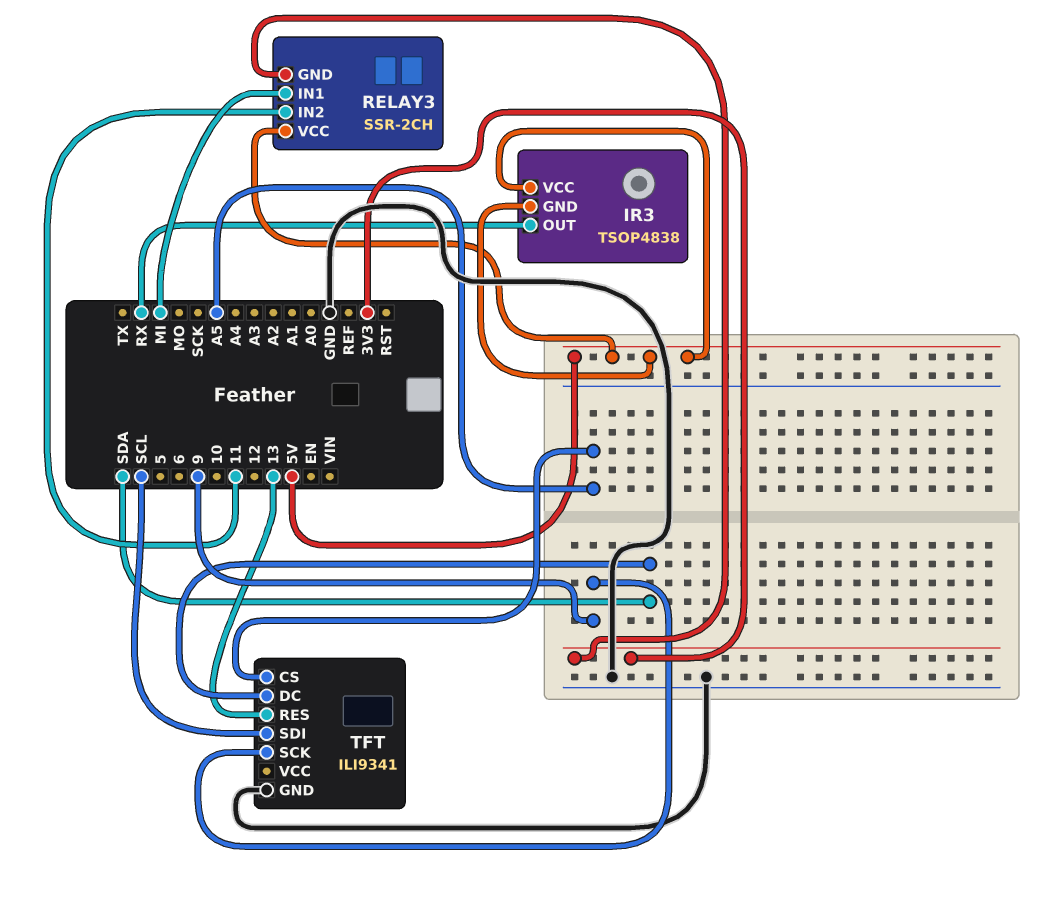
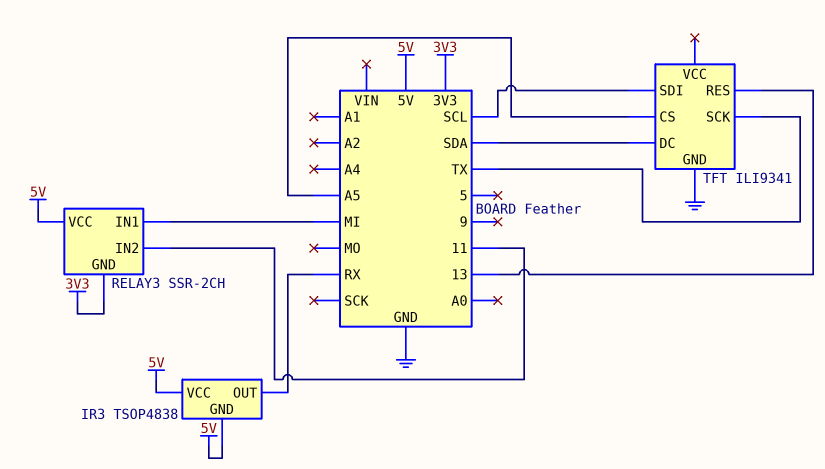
TFT pin SCK: 9 -> TX

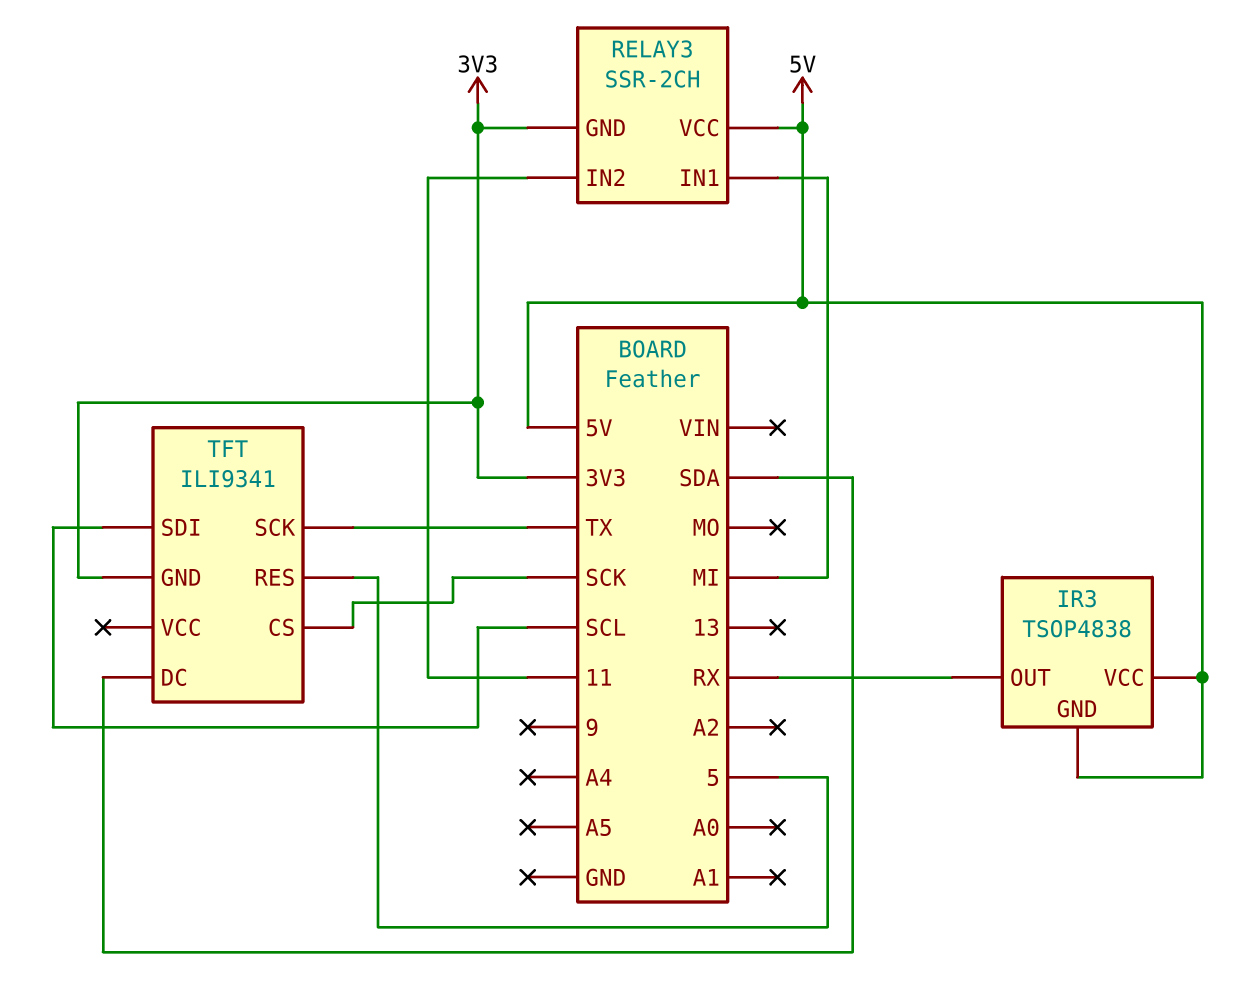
TFT pin CS: A5 -> SCK
TFT pin GND: GND -> 3V3
TFT pin RES: 13 -> 5

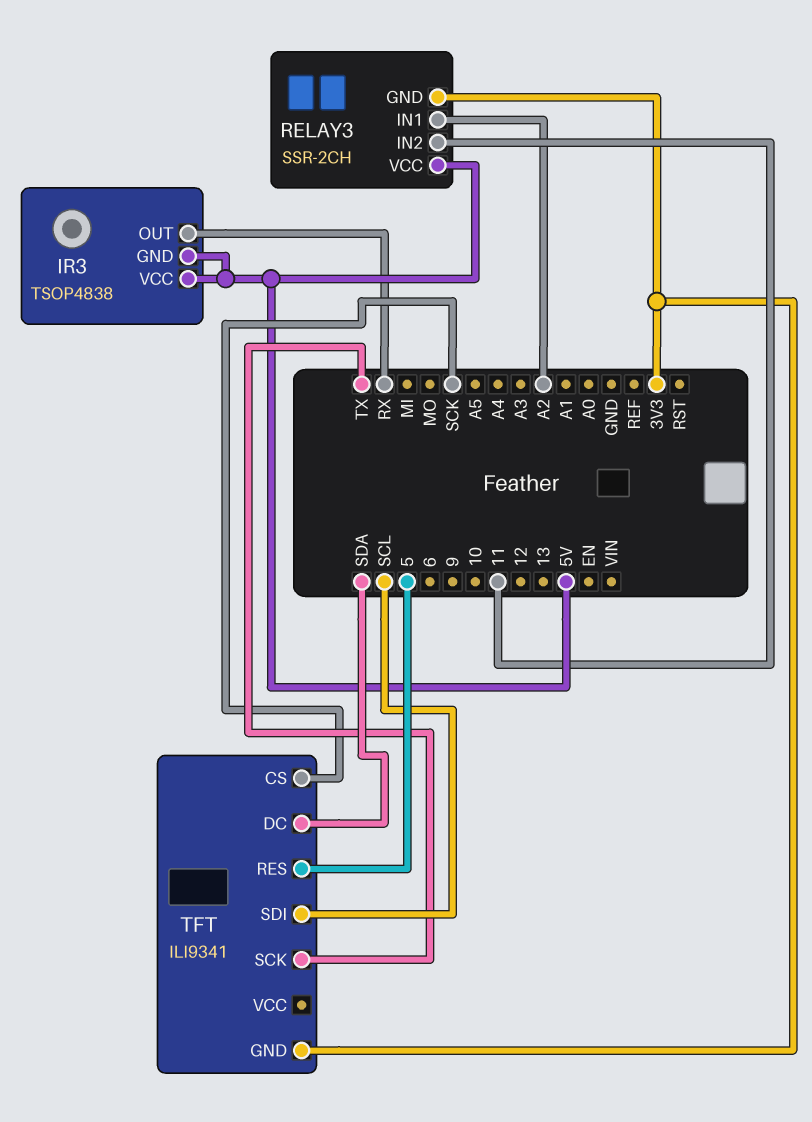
RELAY3 pin IN1: MI -> A2

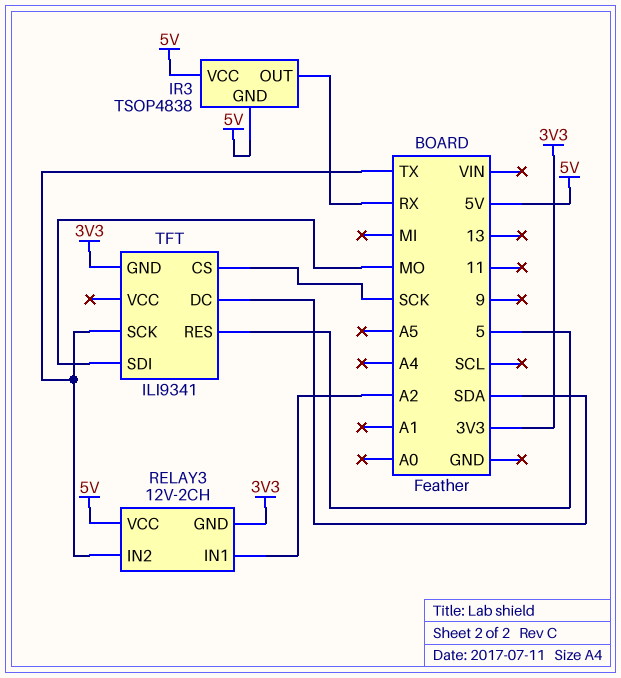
RELAY3: SSR-2CH -> 12V-2CH
RELAY3 pin IN2: 11 -> TX
TFT pin SDI: SCL -> MO

